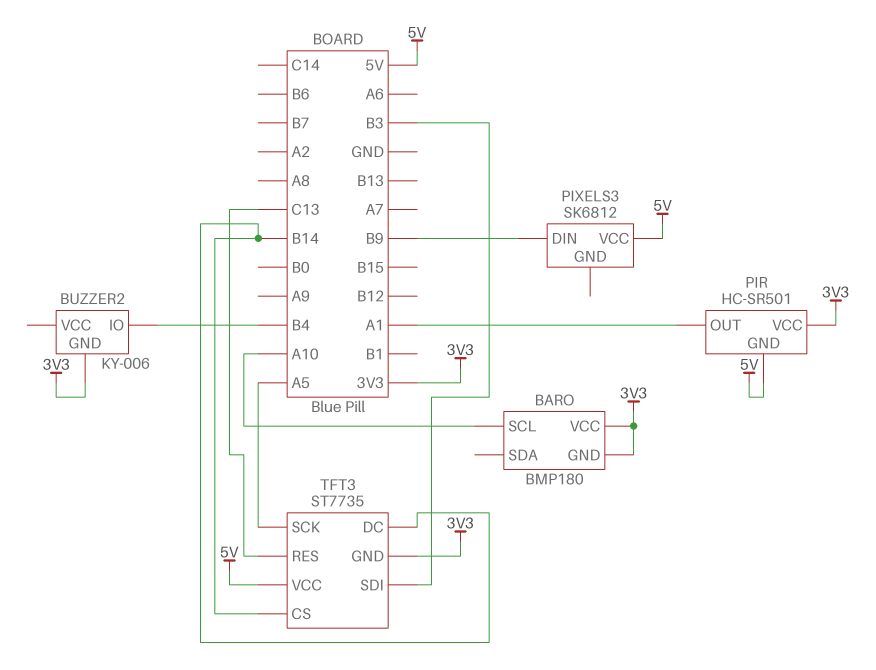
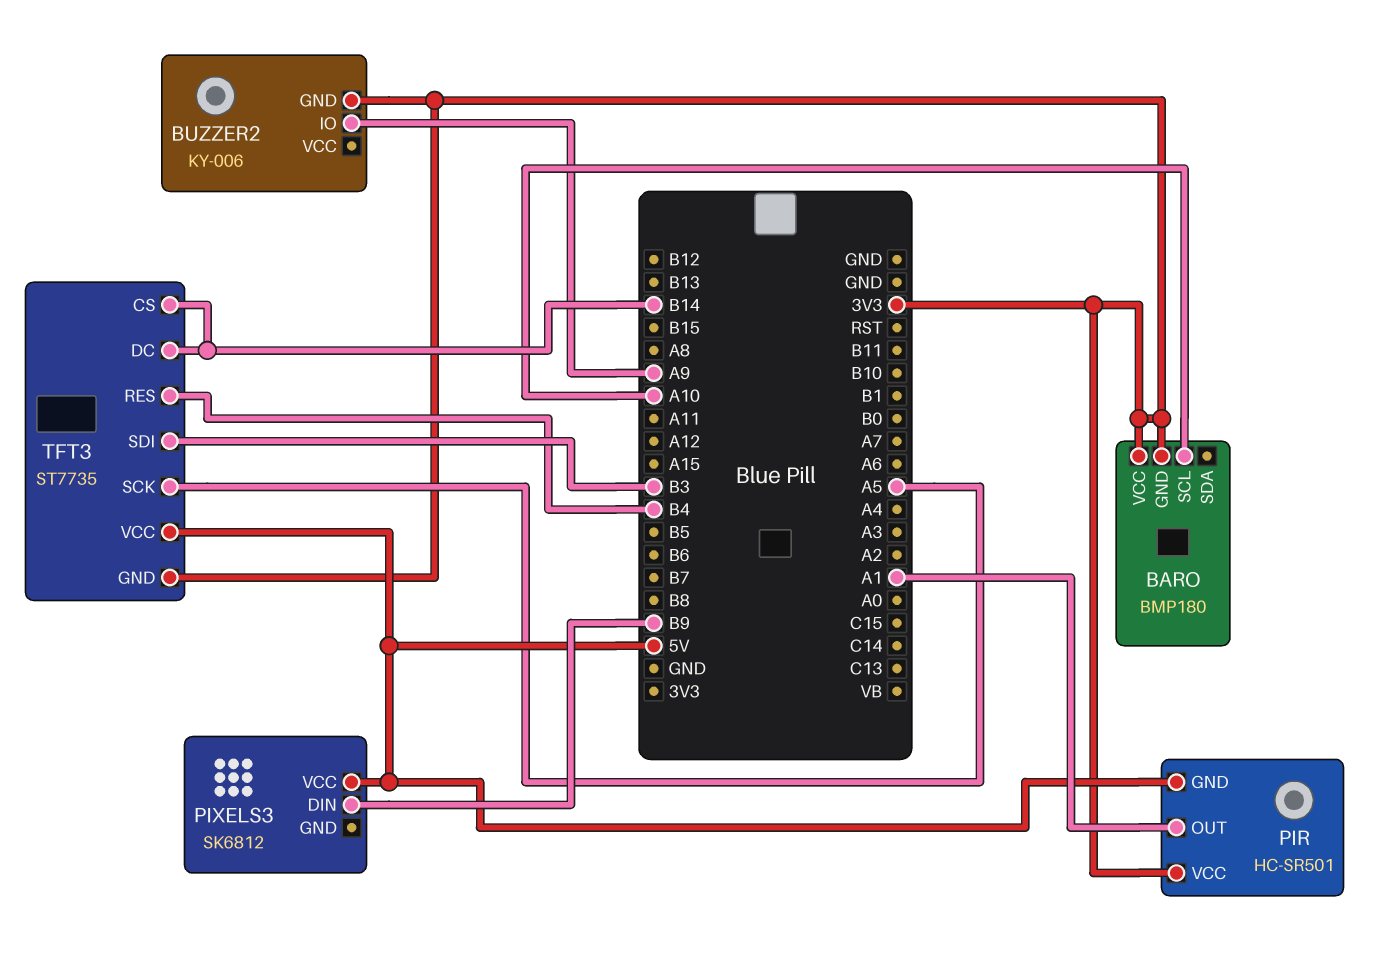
BUZZER2 pin IO: B4 -> A9
TFT3 pin RES: C13 -> B4

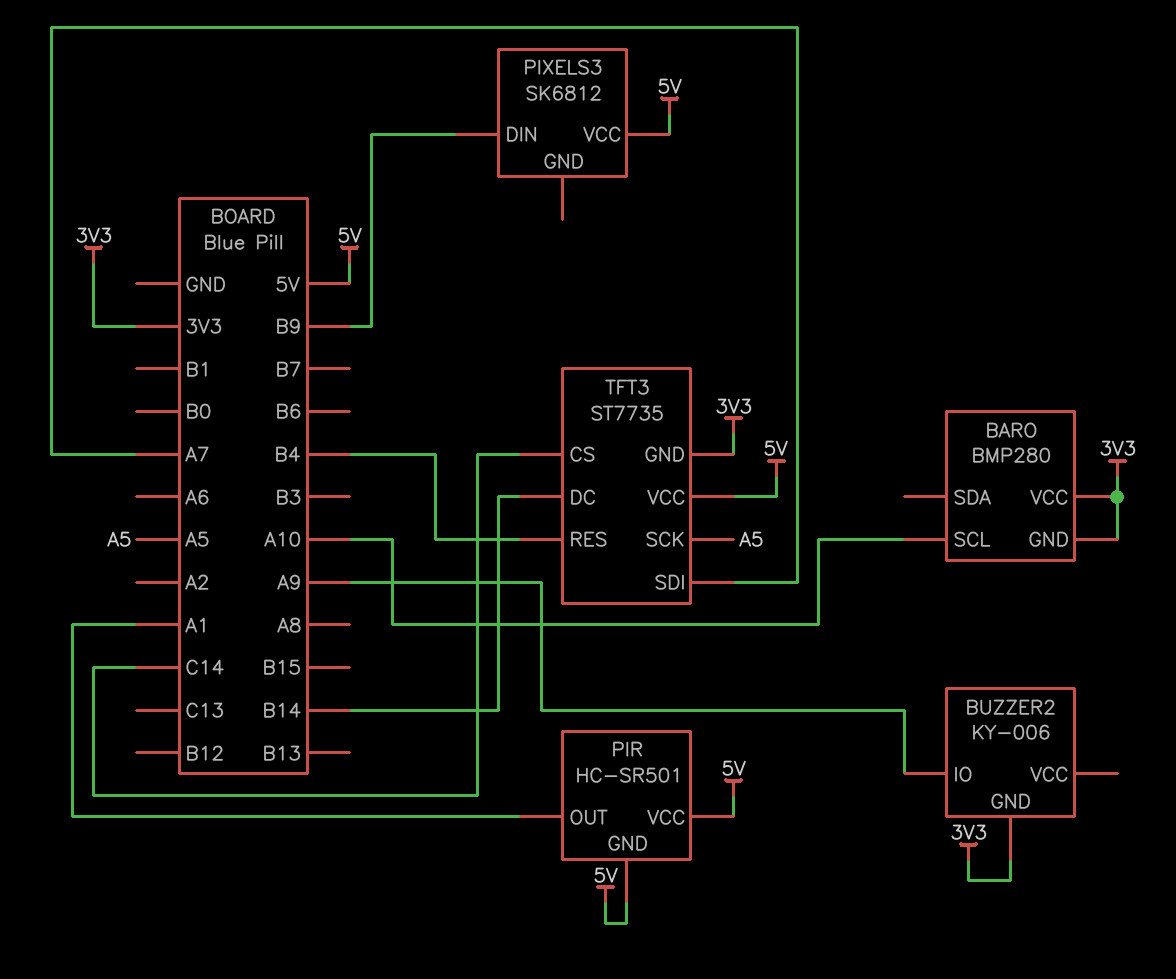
BARO: BMP180 -> BMP280
PIR pin VCC: 3V3 -> 5V
TFT3 pin CS: B14 -> C14
TFT3 pin SDI: B3 -> A7

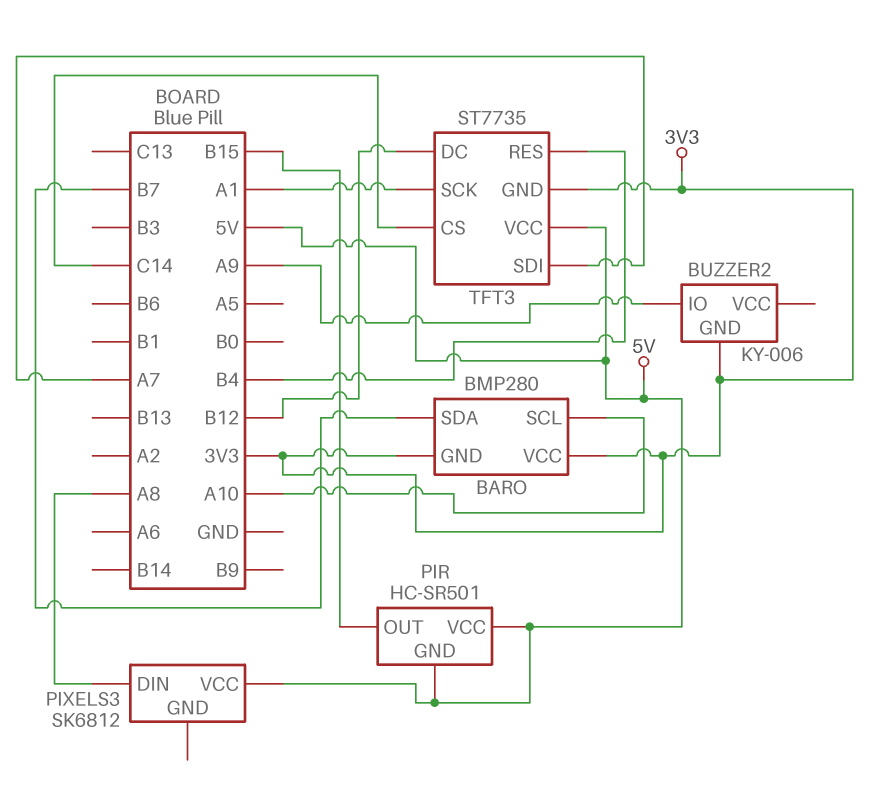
BARO pin SDA: none -> B7
PIR pin OUT: A1 -> B15
PIXELS3 pin DIN: B9 -> A8
TFT3 pin DC: B14 -> B12
TFT3 pin SCK: A5 -> A1

